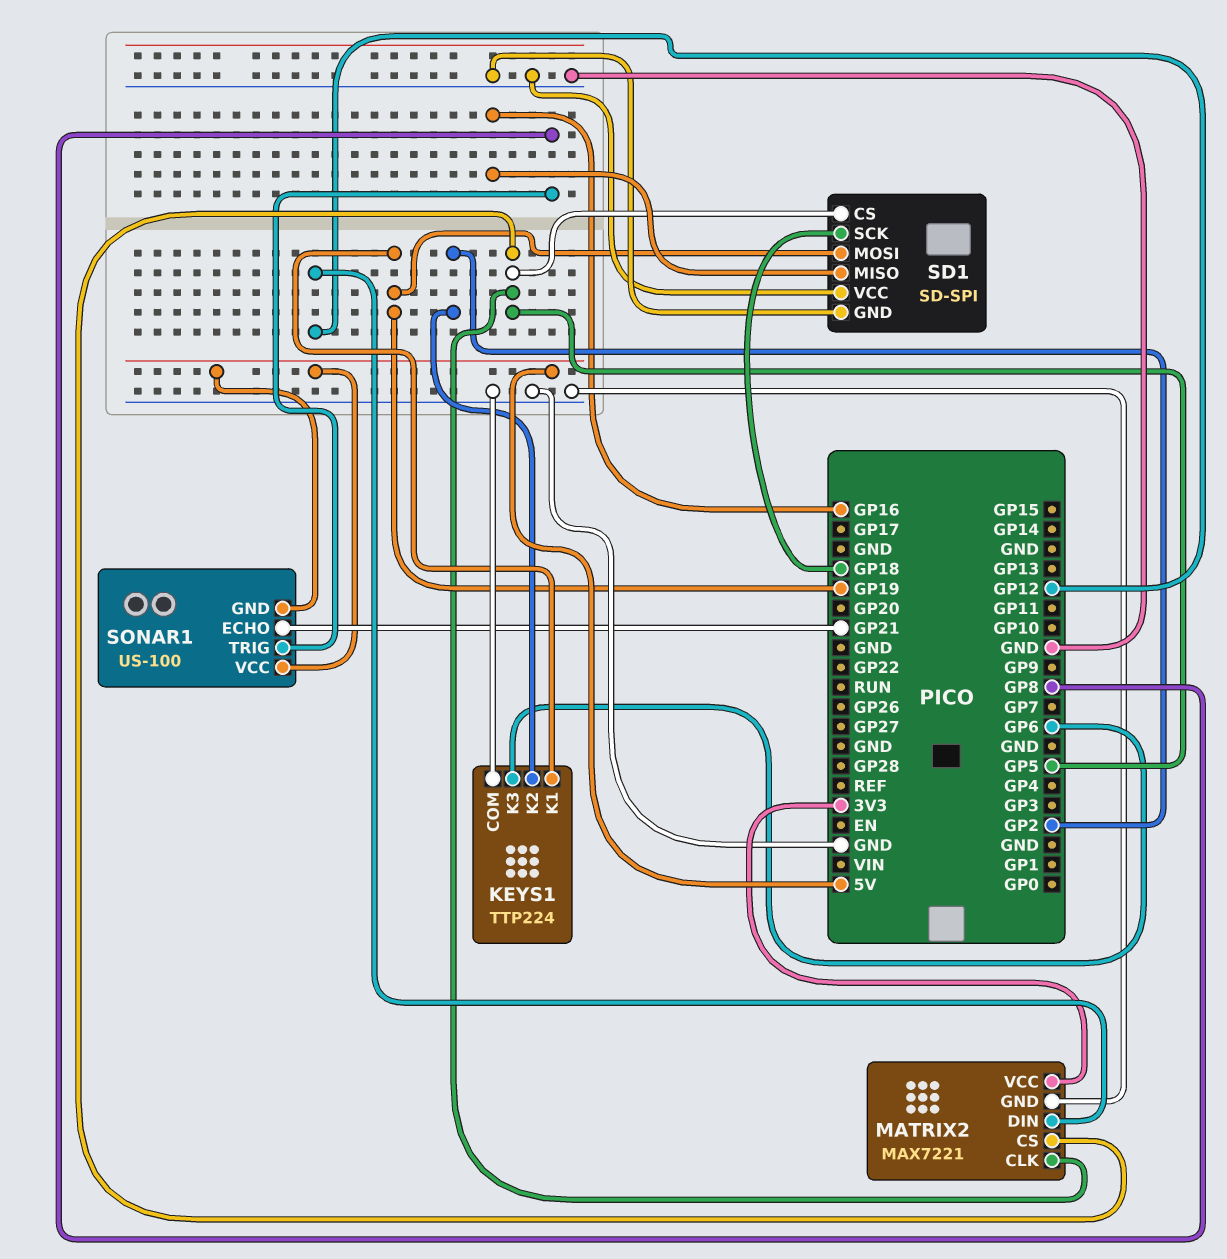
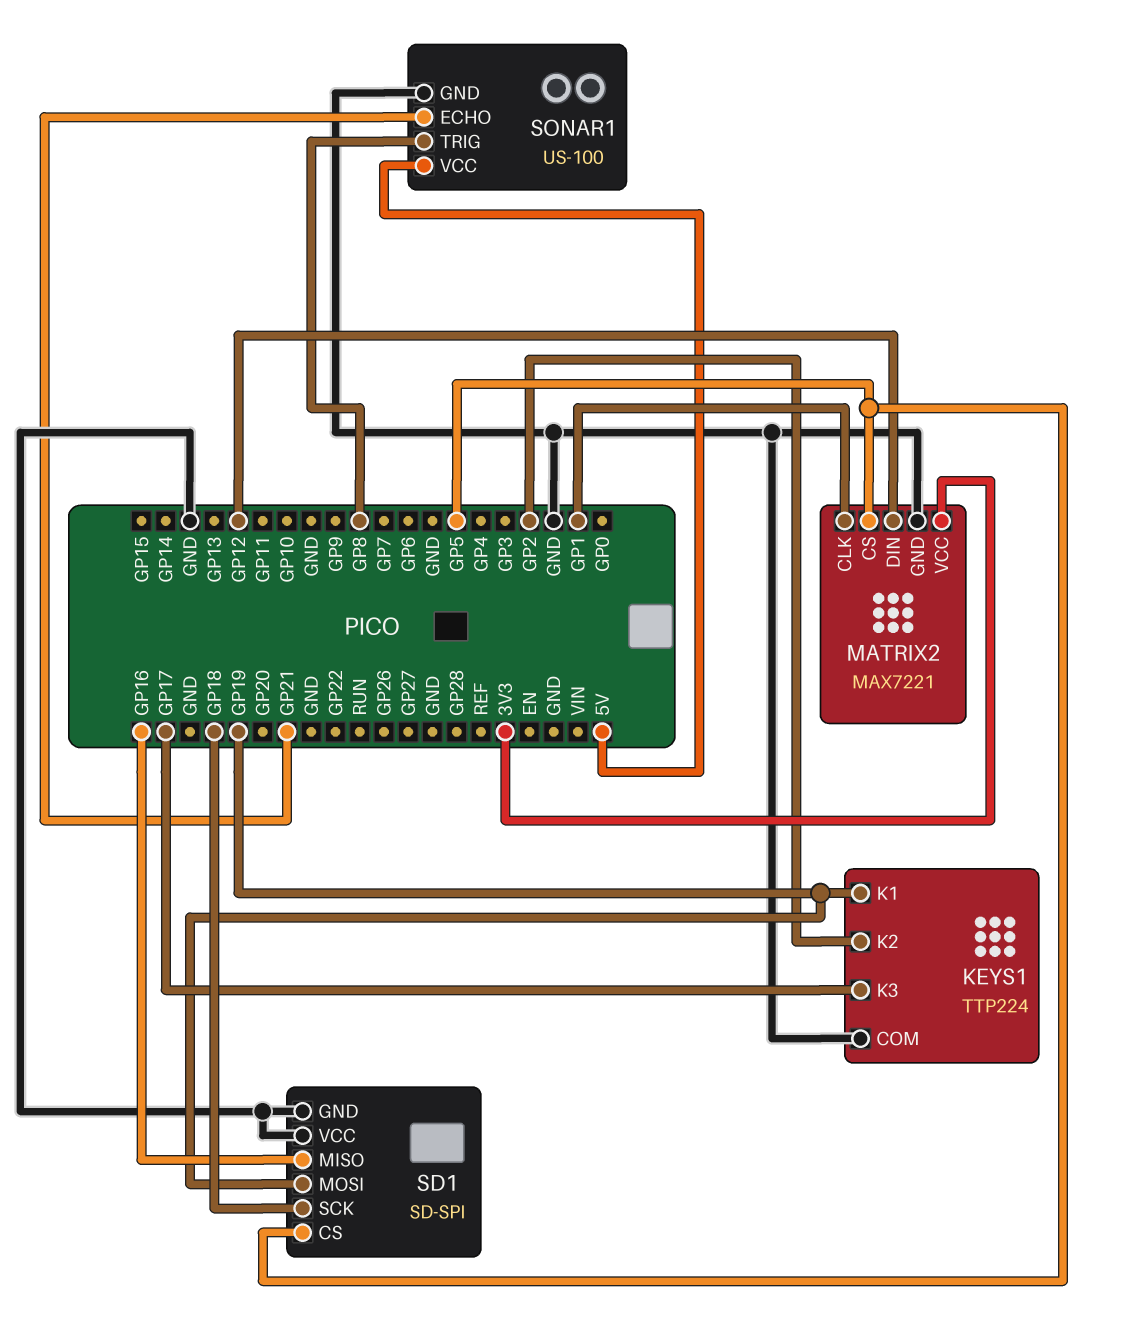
KEYS1 pin K3: GP6 -> GP17
MATRIX2 pin CLK: GP5 -> GP1
SONAR1 pin GND: 5V -> GND

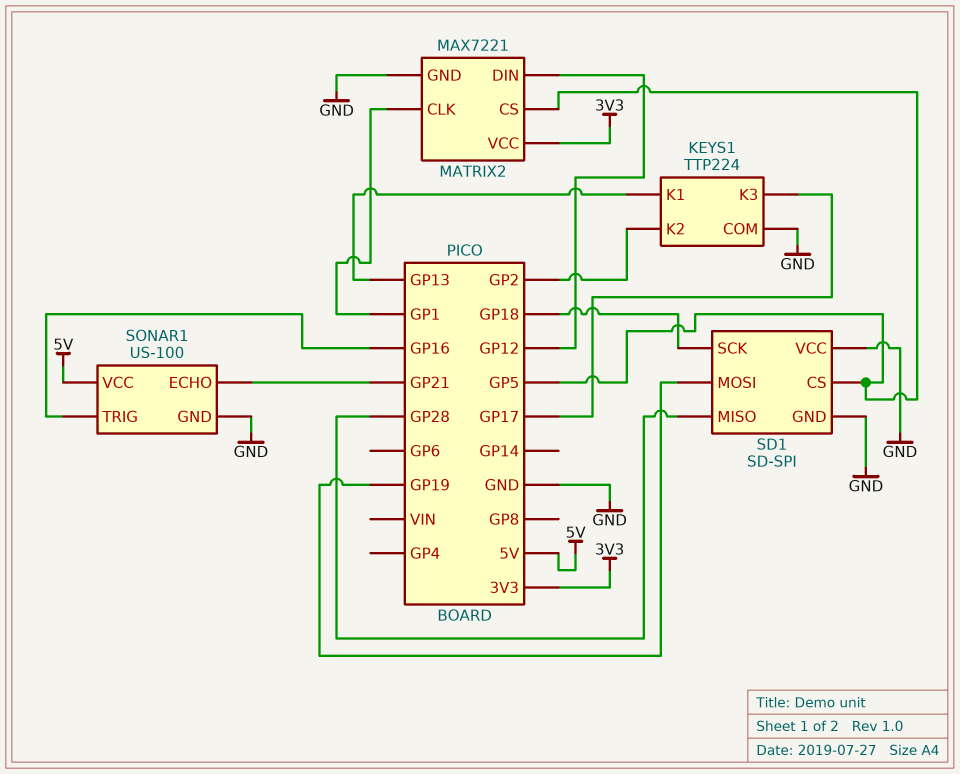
KEYS1 pin K1: GP19 -> GP13
SD1 pin MISO: GP16 -> GP28
SONAR1 pin TRIG: GP8 -> GP16

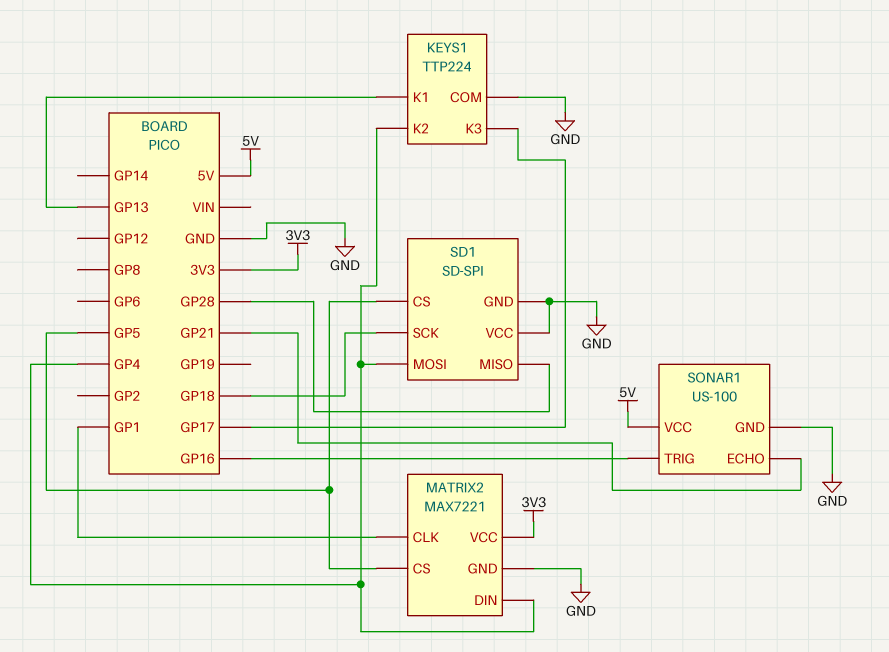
KEYS1 pin K2: GP2 -> GP4
MATRIX2 pin DIN: GP12 -> GP4
SD1 pin MOSI: GP19 -> GP4

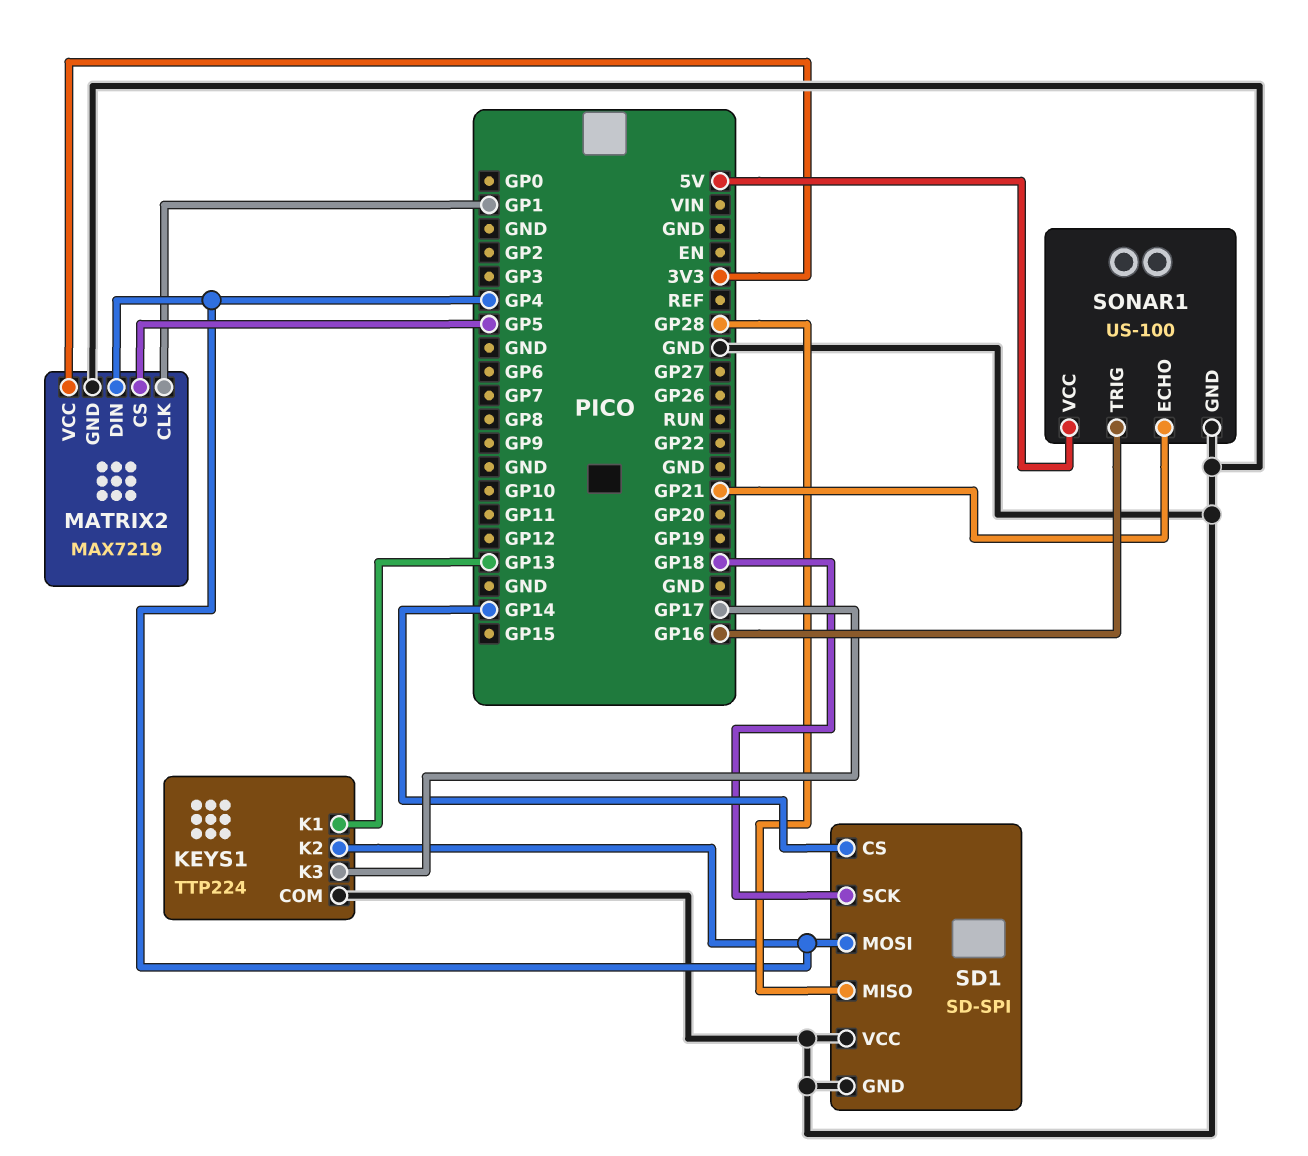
MATRIX2: MAX7221 -> MAX7219
SD1 pin CS: GP5 -> GP14

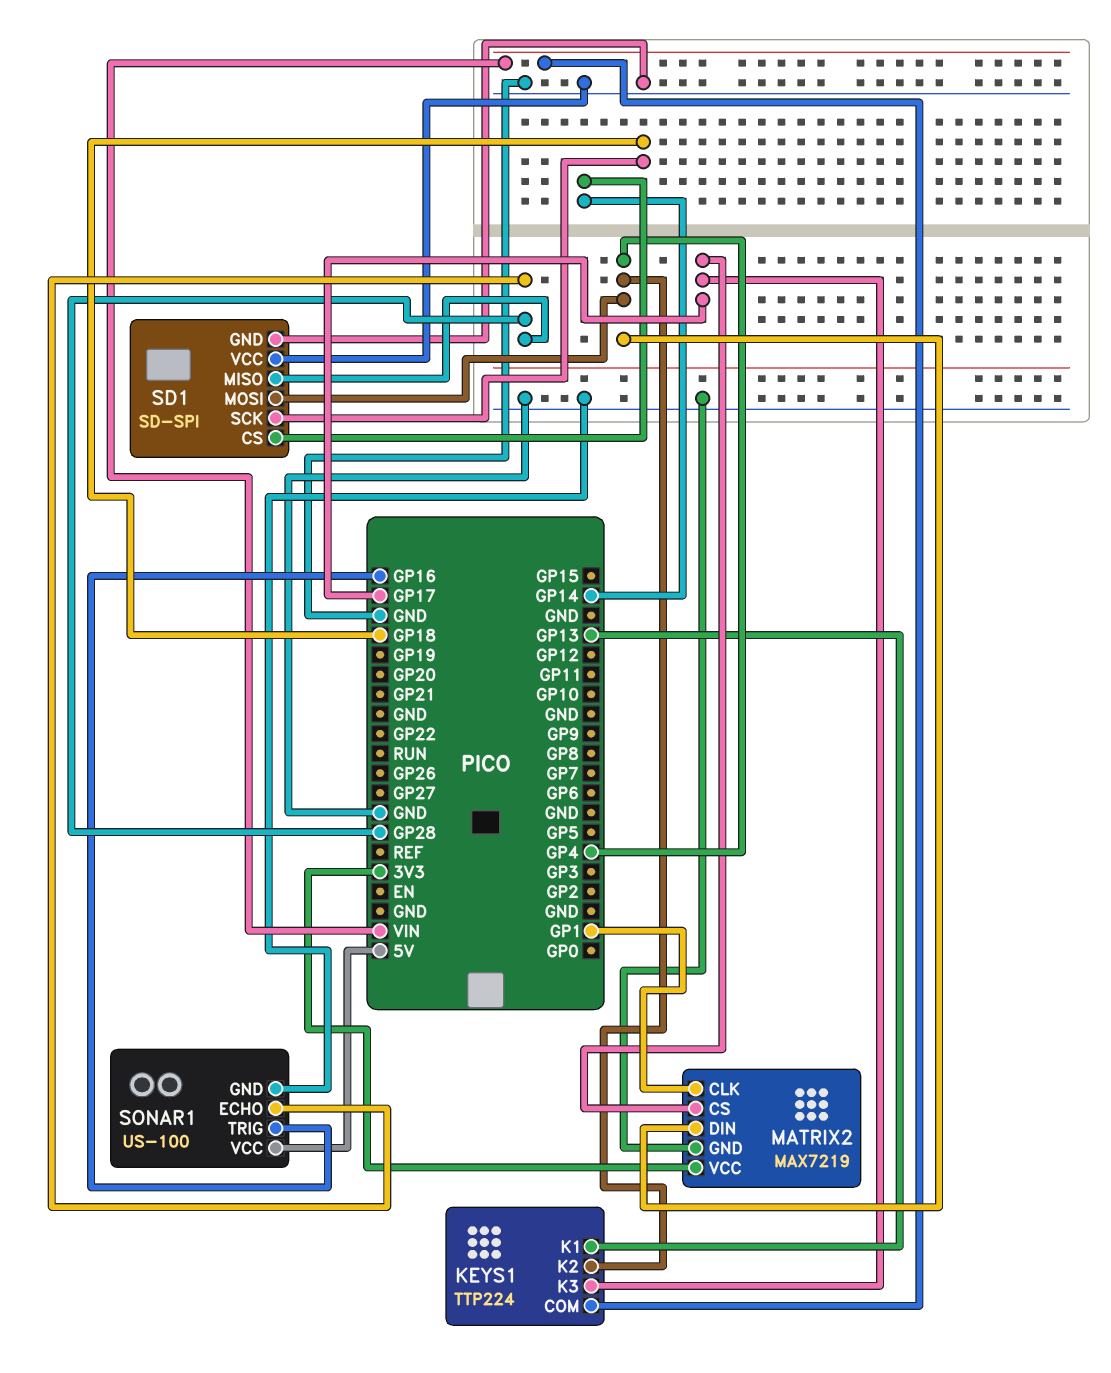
KEYS1 pin COM: GND -> VIN
MATRIX2 pin CS: GP5 -> GP17
SONAR1 pin ECHO: GP21 -> GP28

